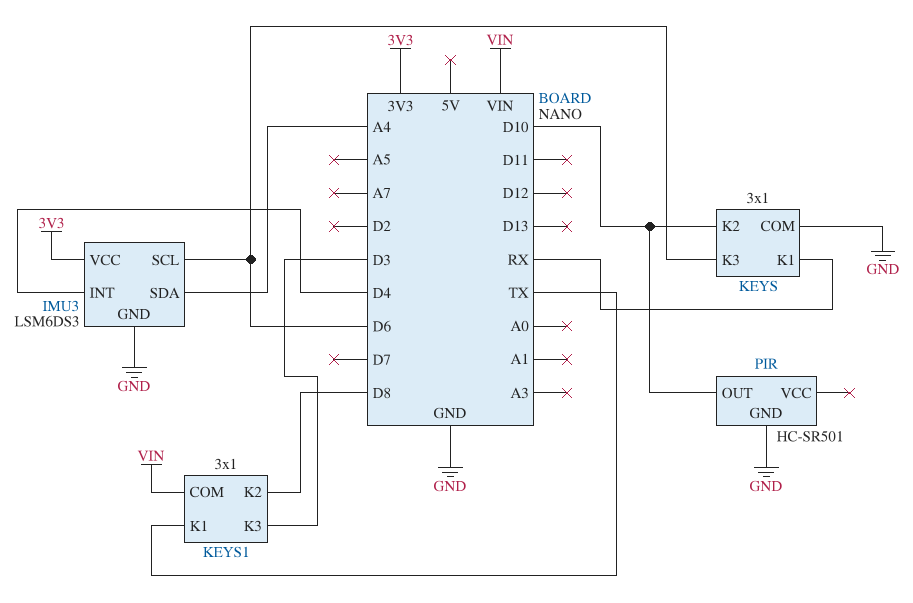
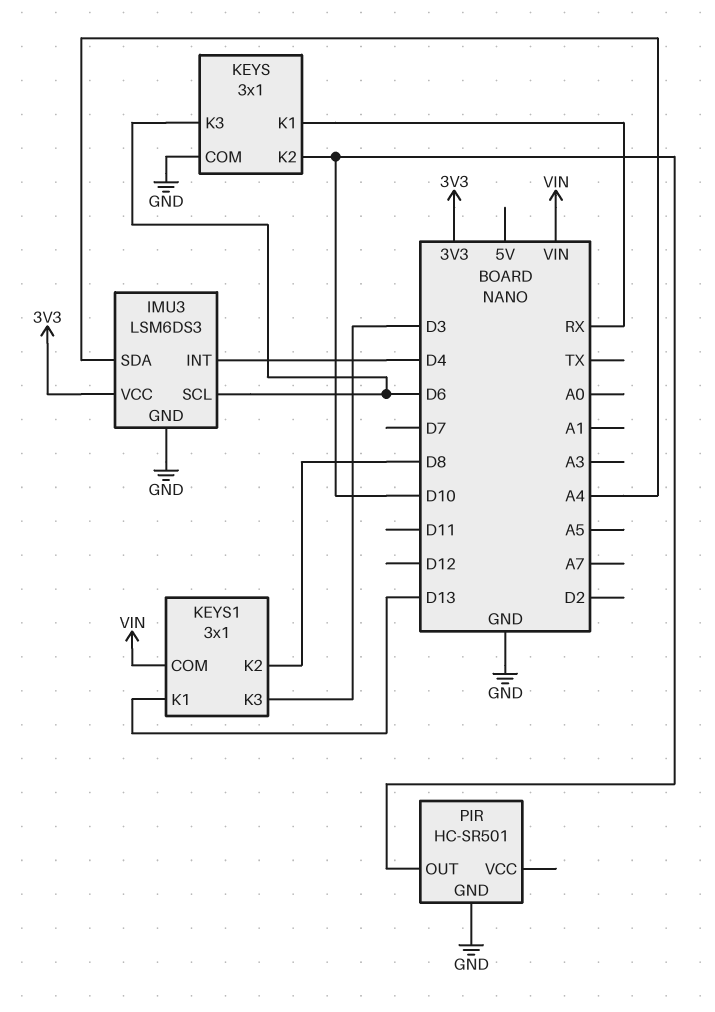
KEYS1 pin K1: TX -> D13

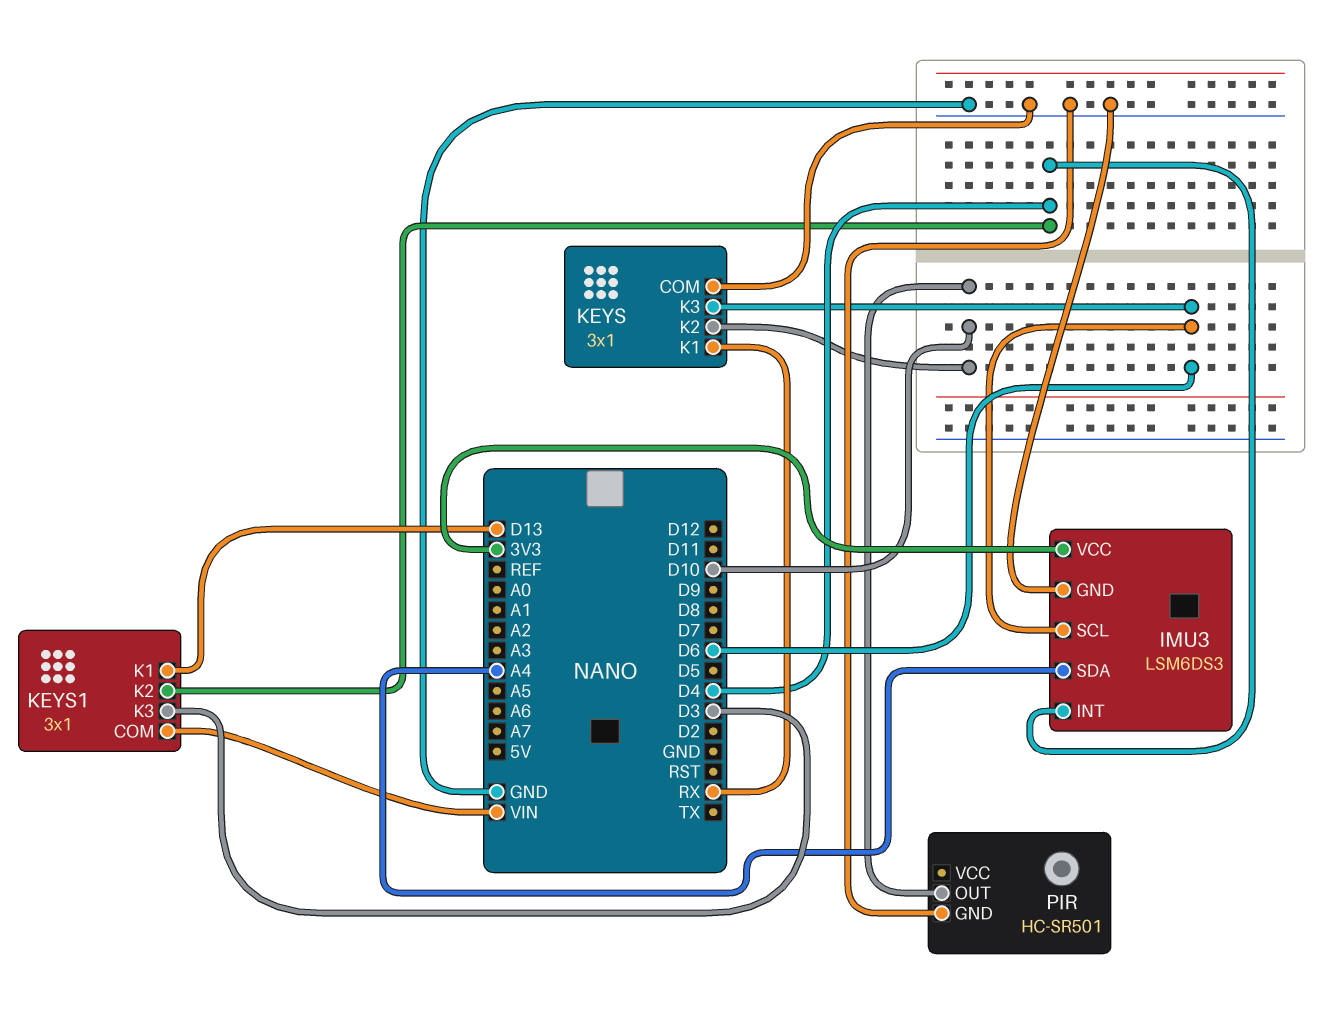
KEYS1 pin K2: D8 -> D4

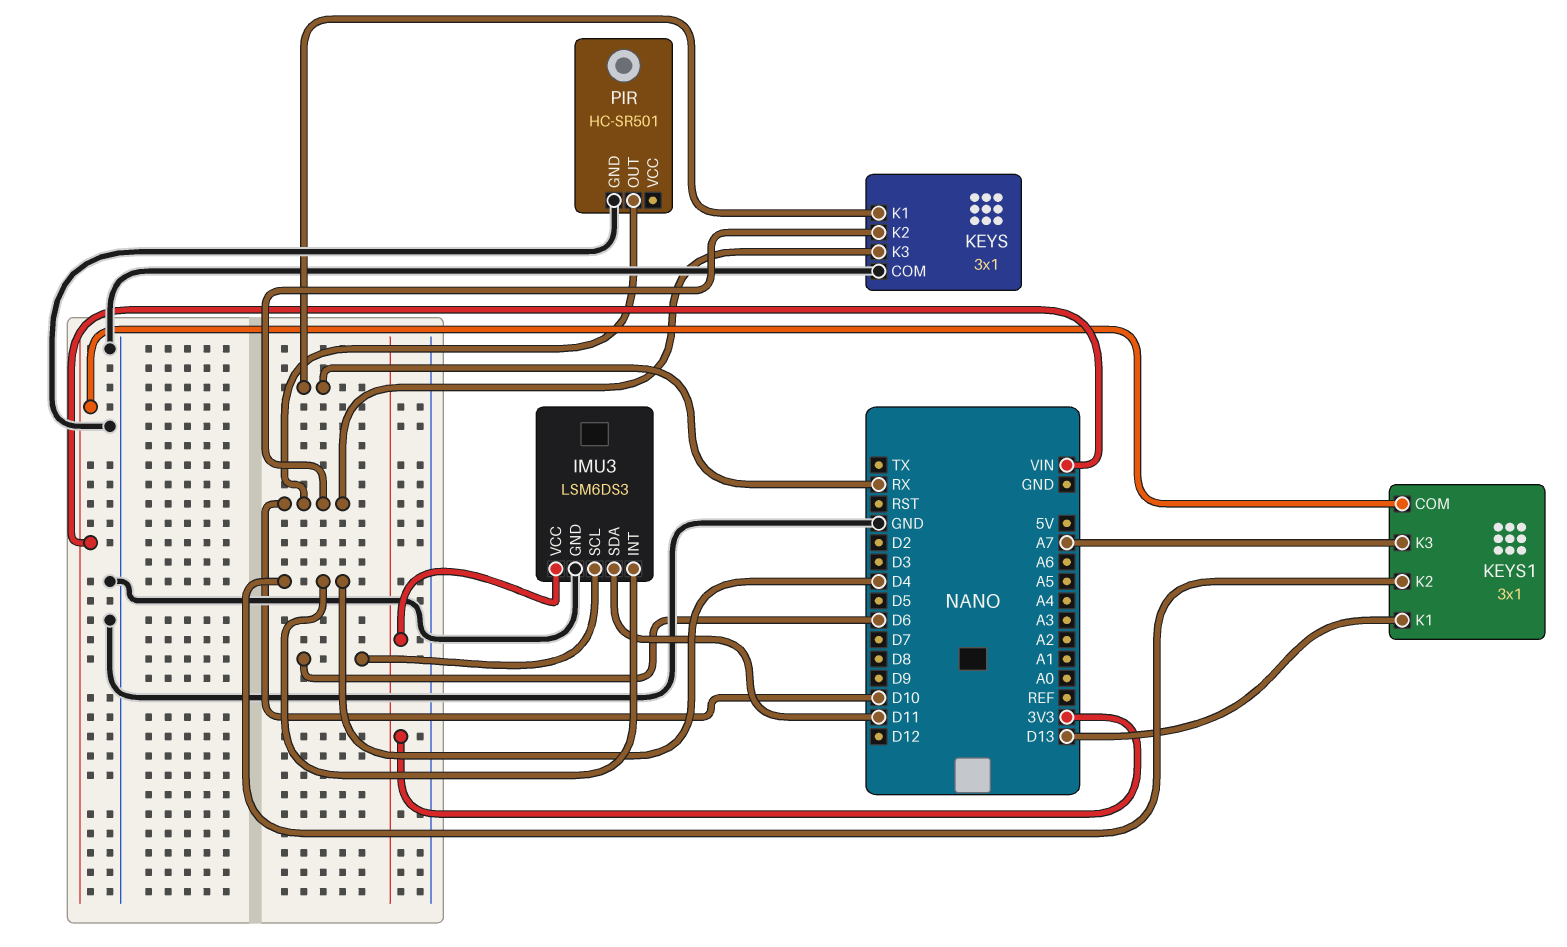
IMU3 pin SDA: A4 -> D11
KEYS pin K3: D6 -> D10
KEYS1 pin K3: D3 -> A7

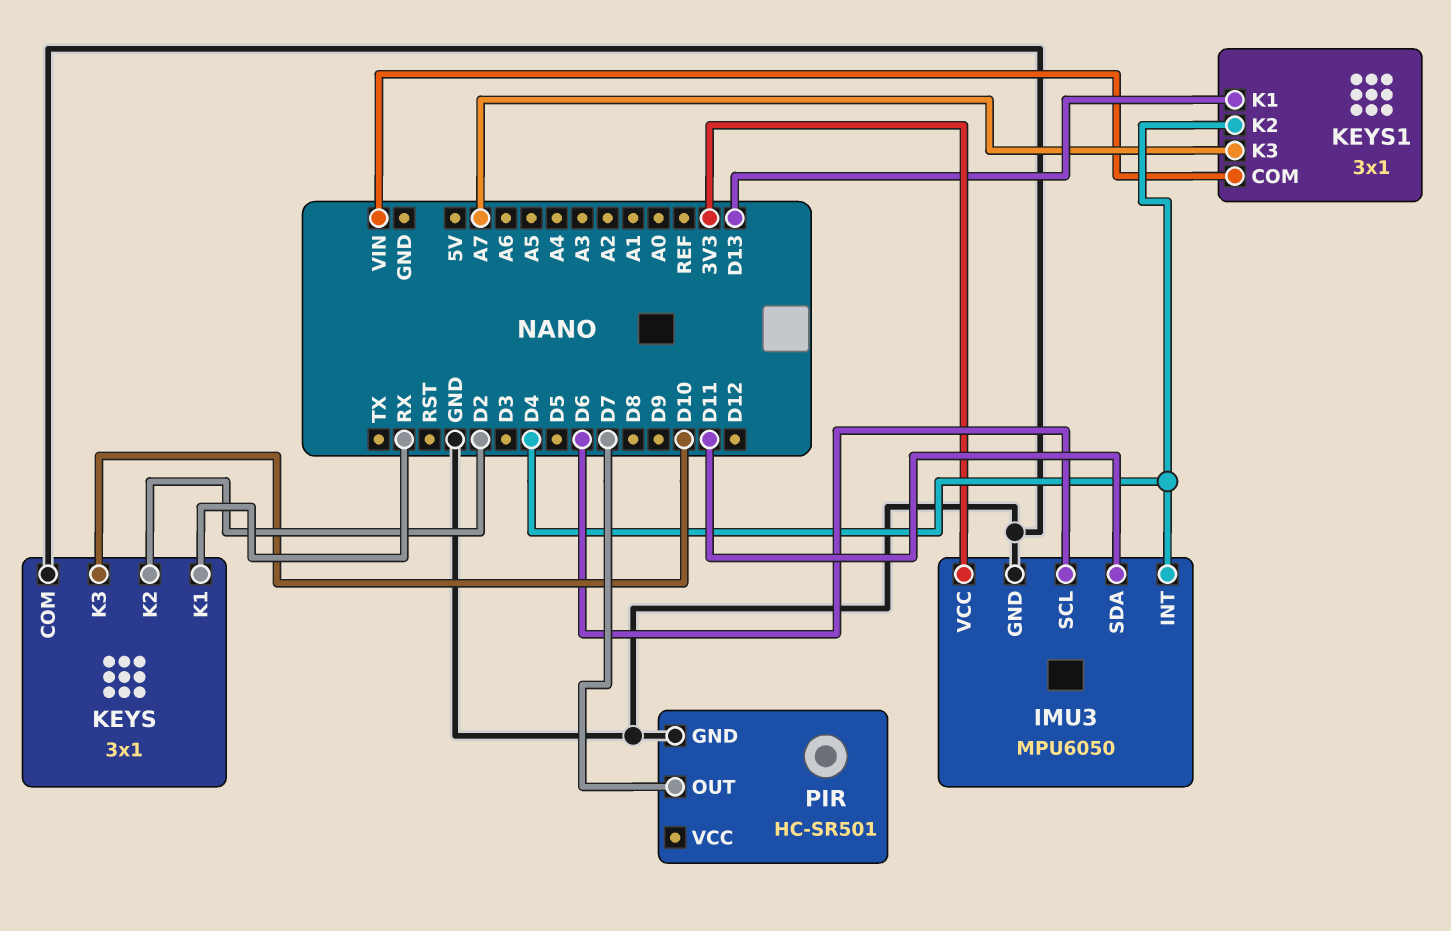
IMU3: LSM6DS3 -> MPU6050
KEYS pin K2: D10 -> D2
PIR pin OUT: D10 -> D7

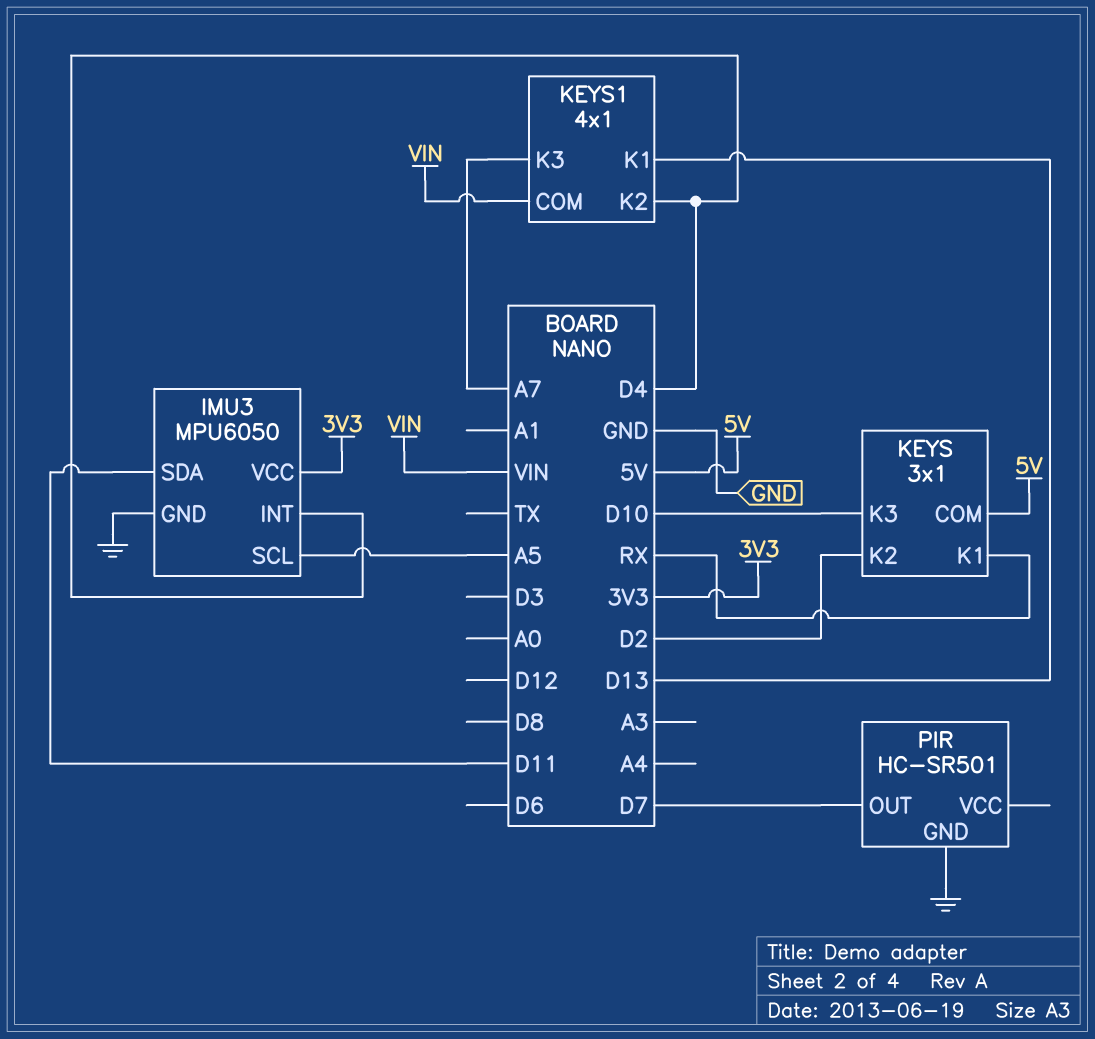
IMU3 pin SCL: D6 -> A5
KEYS pin COM: GND -> 5V
KEYS1: 3x1 -> 4x1

